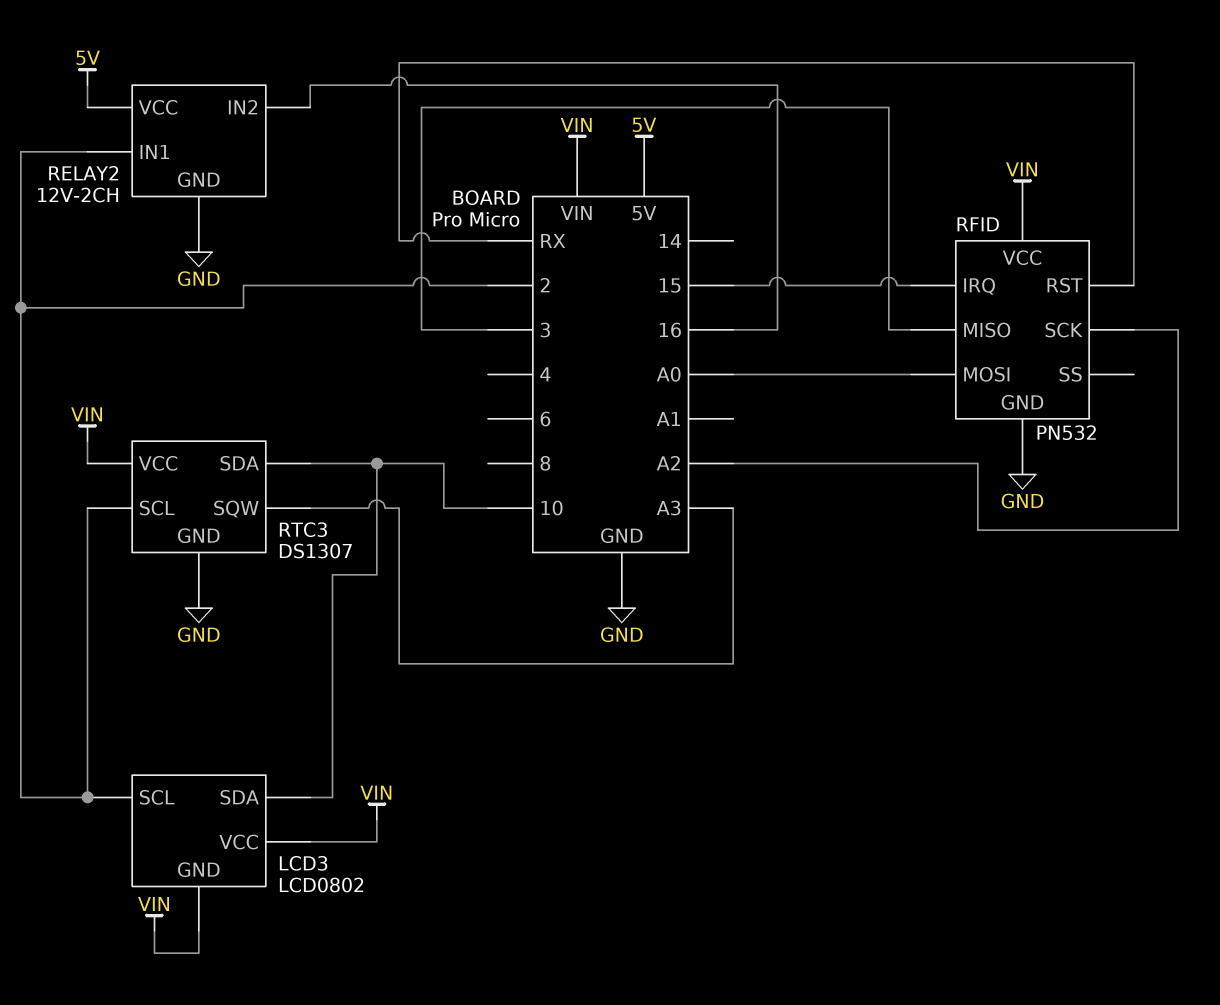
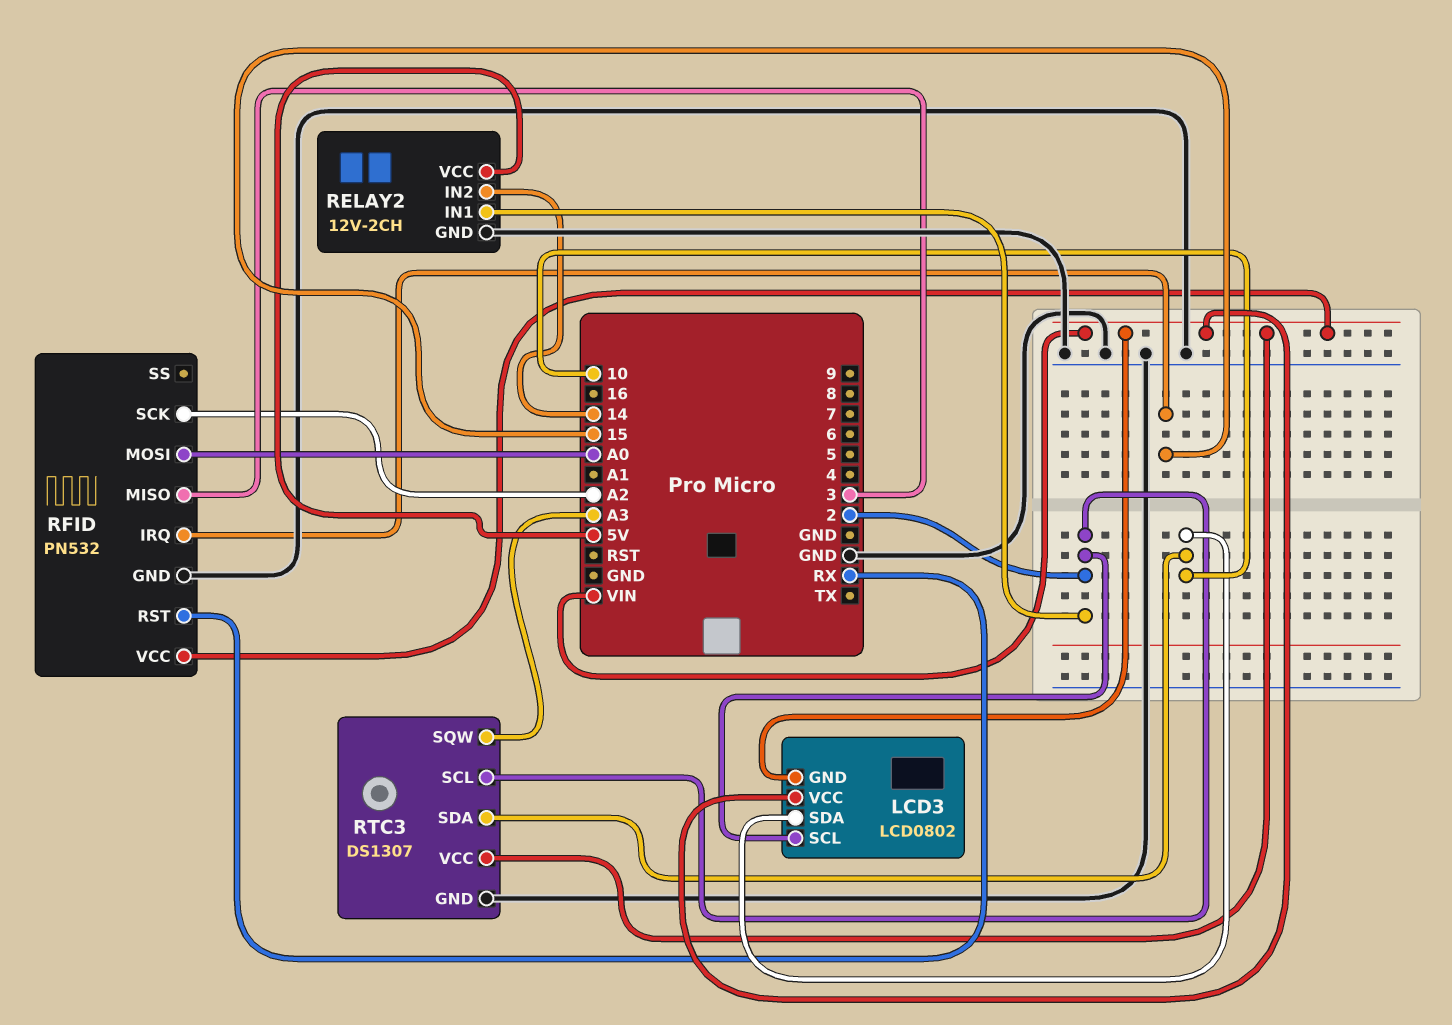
RELAY2 pin IN2: 16 -> 14

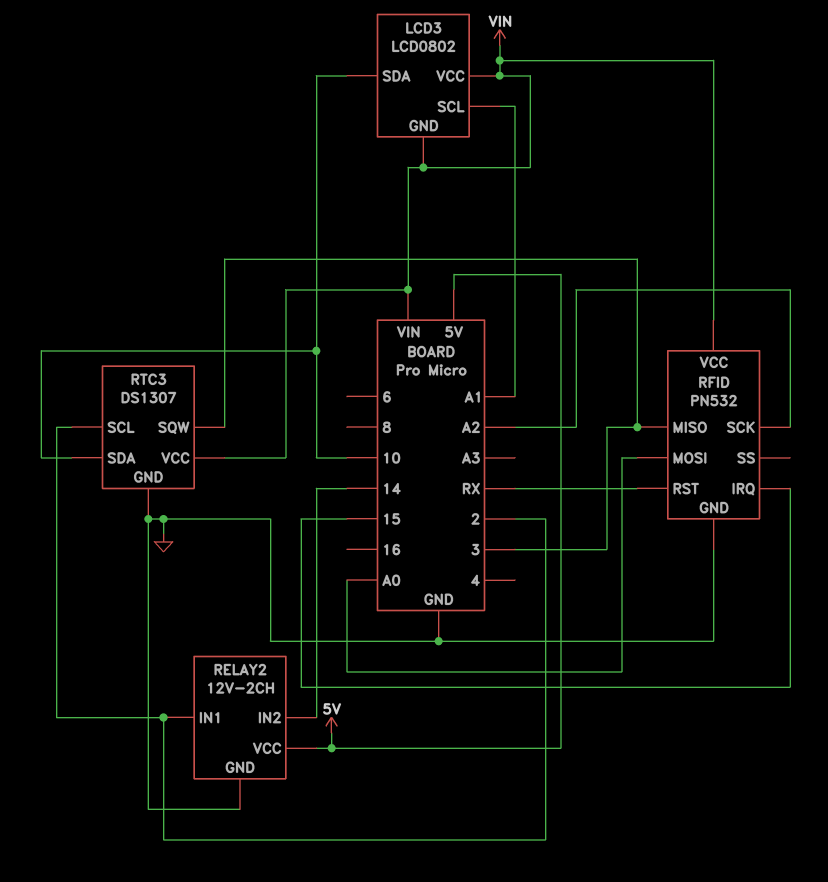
LCD3 pin SCL: 2 -> A1
RTC3 pin SQW: A3 -> 3

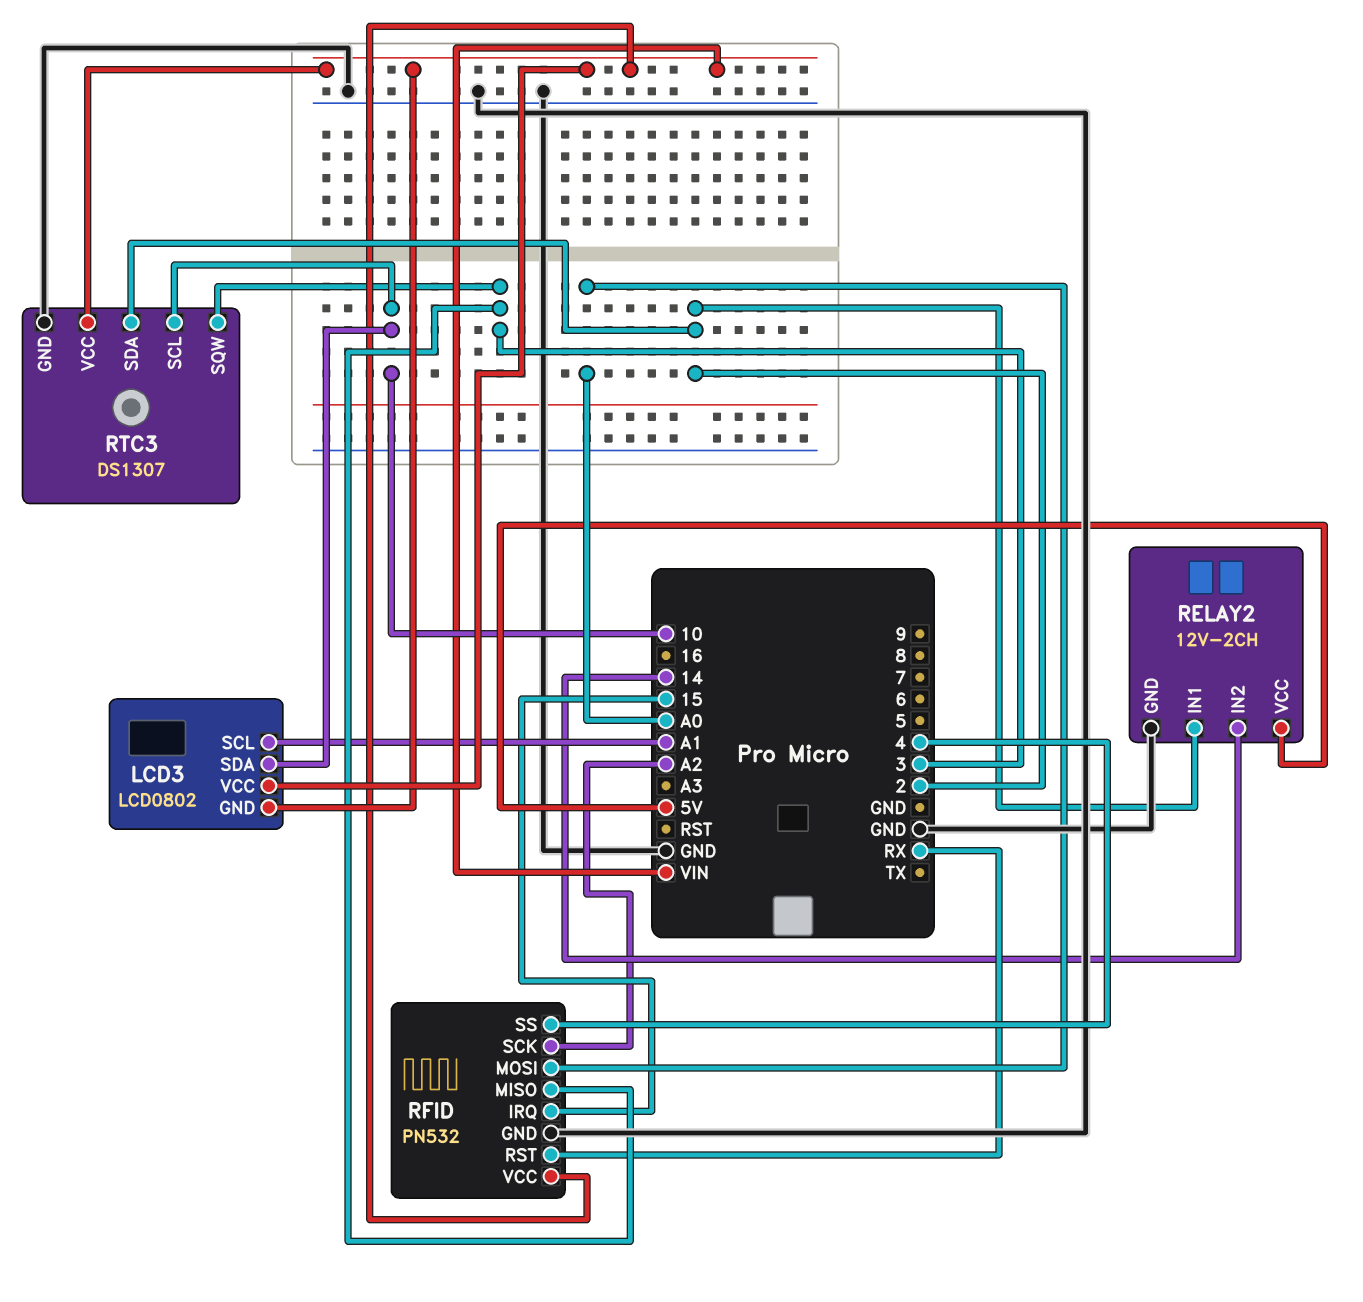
RFID pin SS: none -> 4
RTC3 pin SCL: 2 -> 10
RTC3 pin SDA: 10 -> 2

